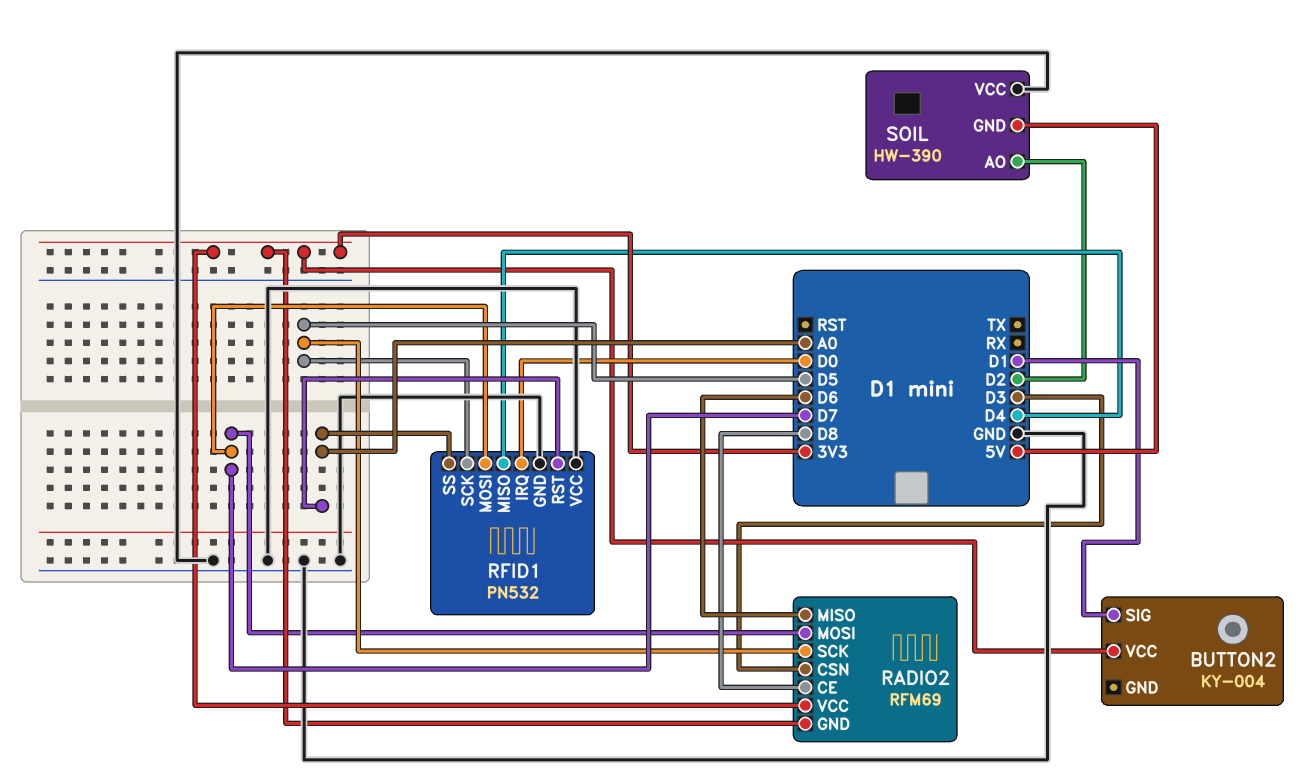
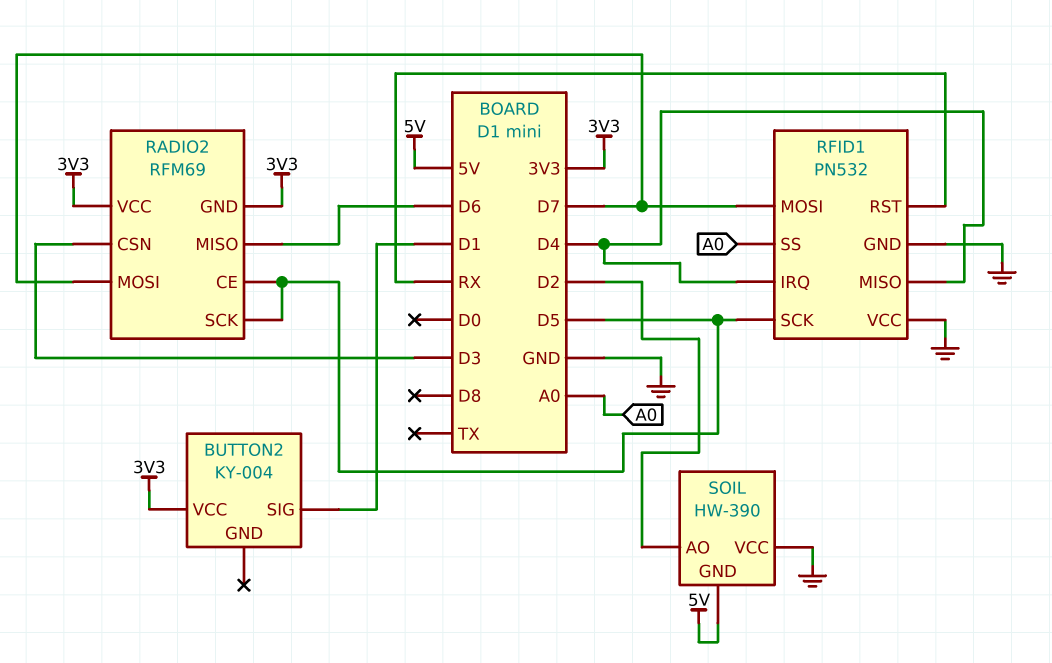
RADIO2 pin CE: D8 -> D5
RFID1 pin IRQ: D0 -> D4
RFID1 pin RST: A0 -> RX

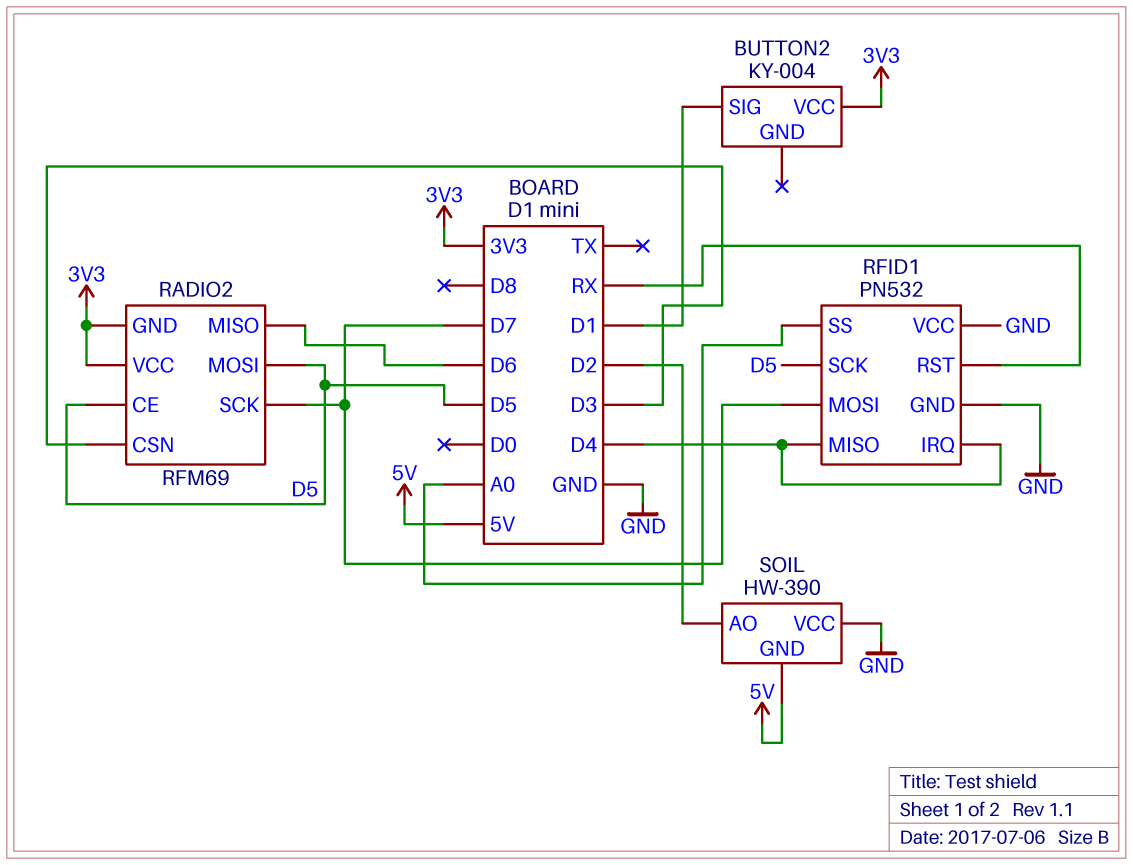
RADIO2 pin MOSI: D7 -> D5
RADIO2 pin SCK: D5 -> D7

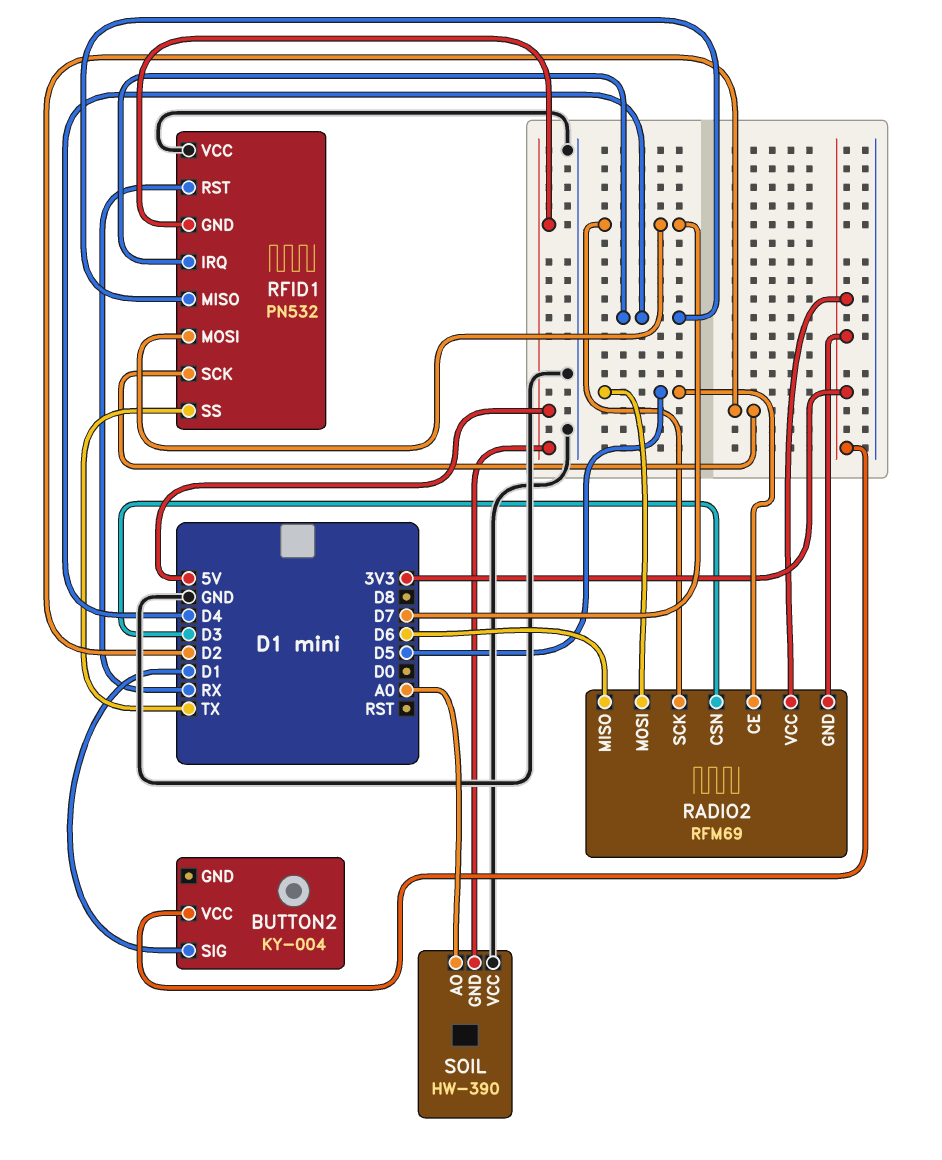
RFID1 pin GND: GND -> 5V
RFID1 pin SCK: D5 -> D2
RFID1 pin SS: A0 -> TX
SOIL pin AO: D2 -> A0

